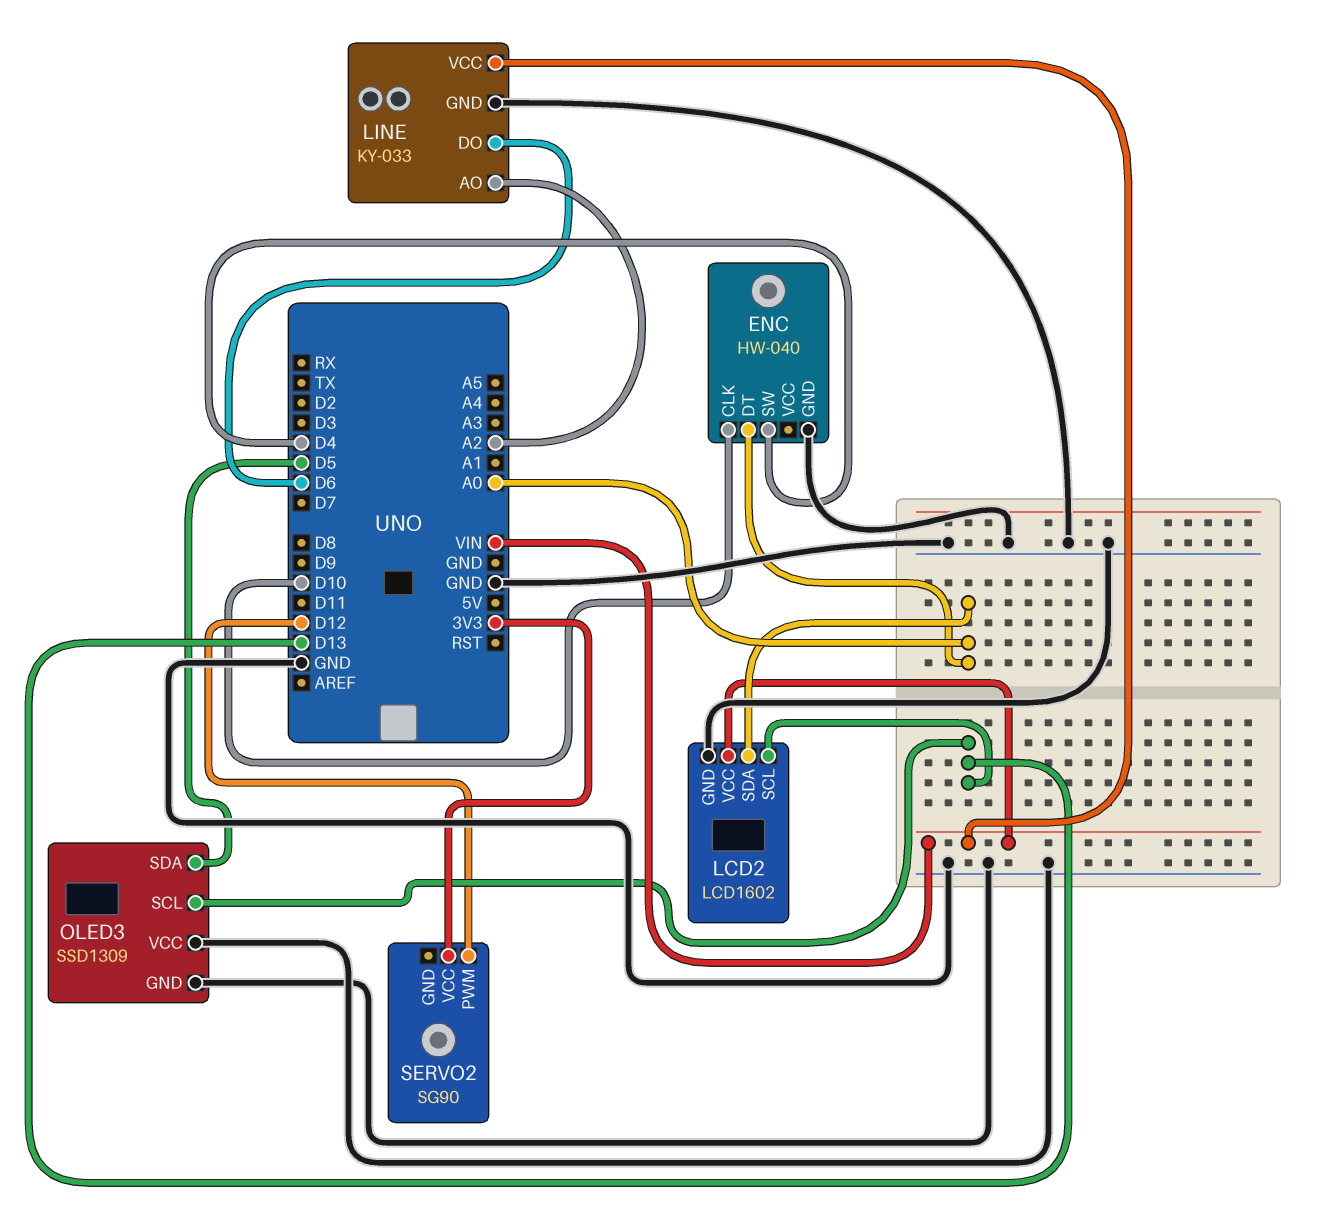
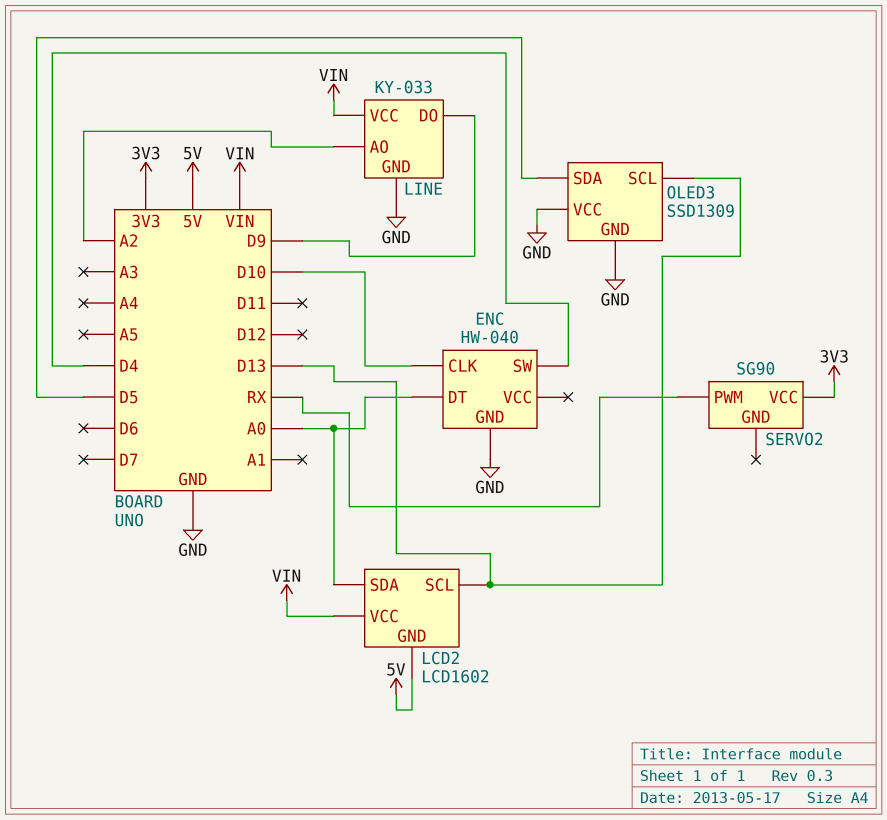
LCD2 pin GND: GND -> 5V
LINE pin DO: D6 -> D9
SERVO2 pin PWM: D12 -> RX

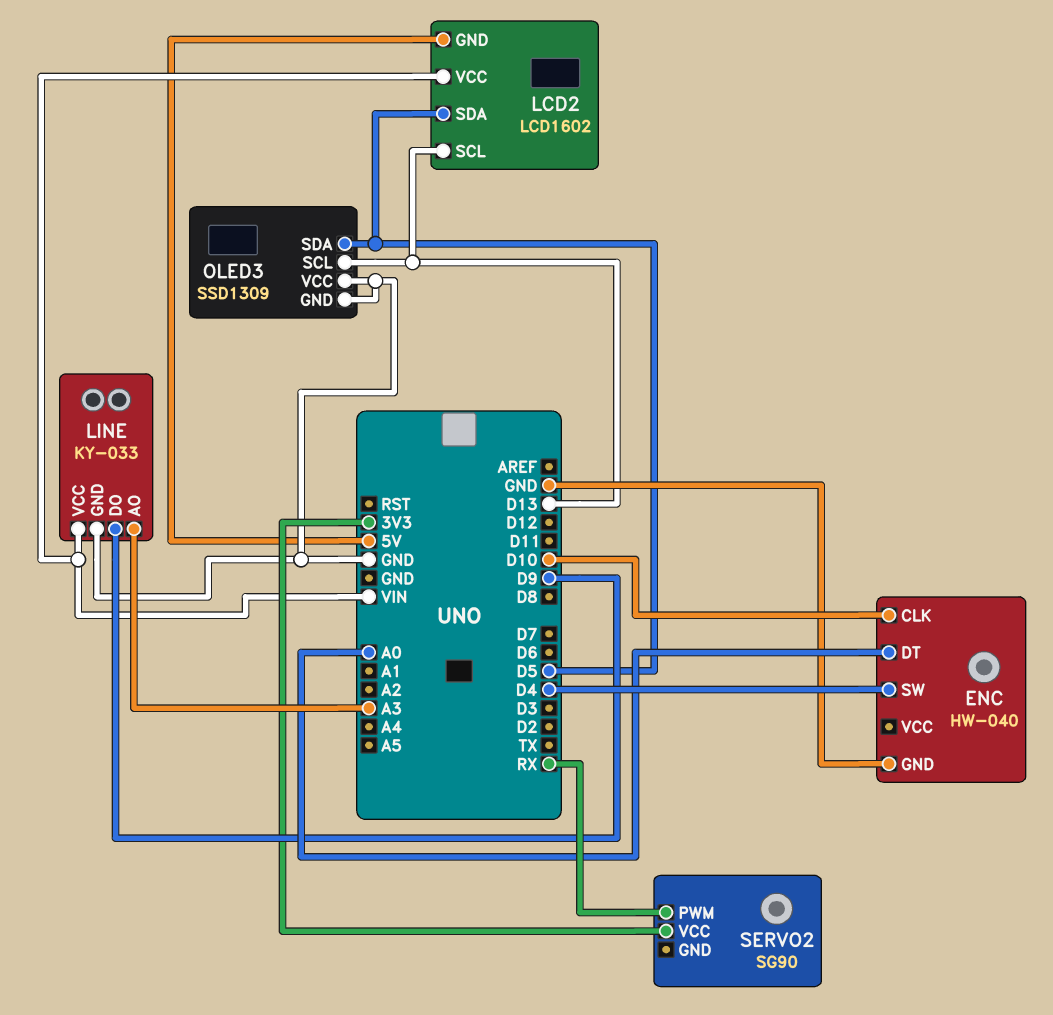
LCD2 pin SDA: A0 -> D5
LINE pin AO: A2 -> A3

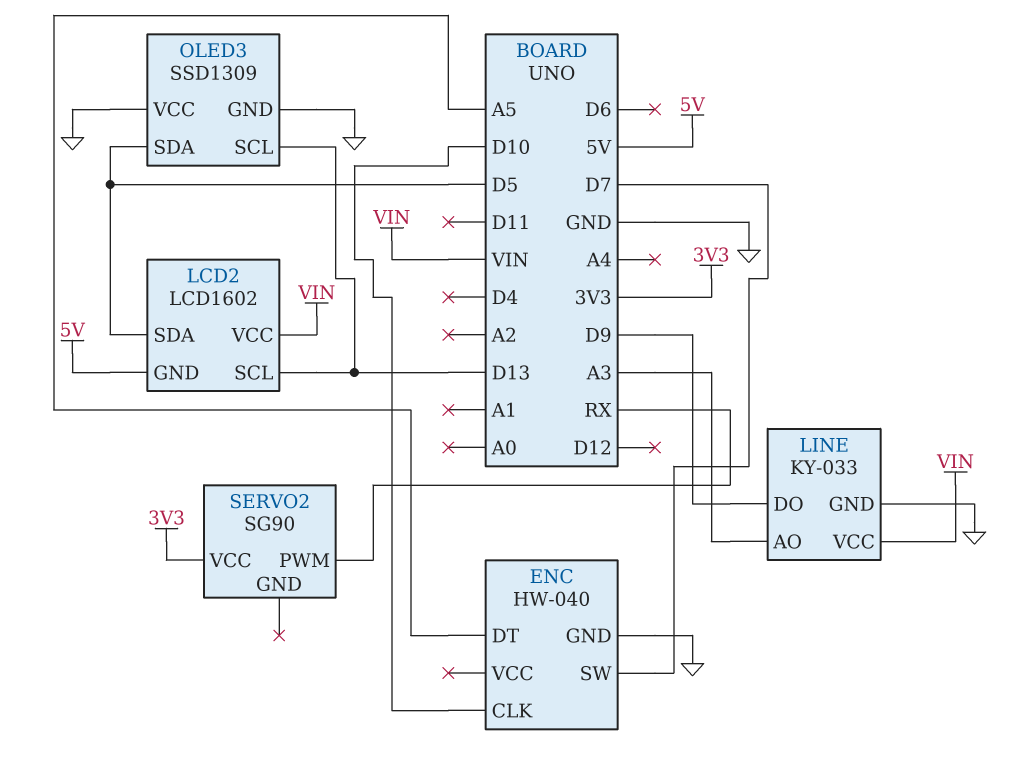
ENC pin DT: A0 -> A5
ENC pin SW: D4 -> D7

